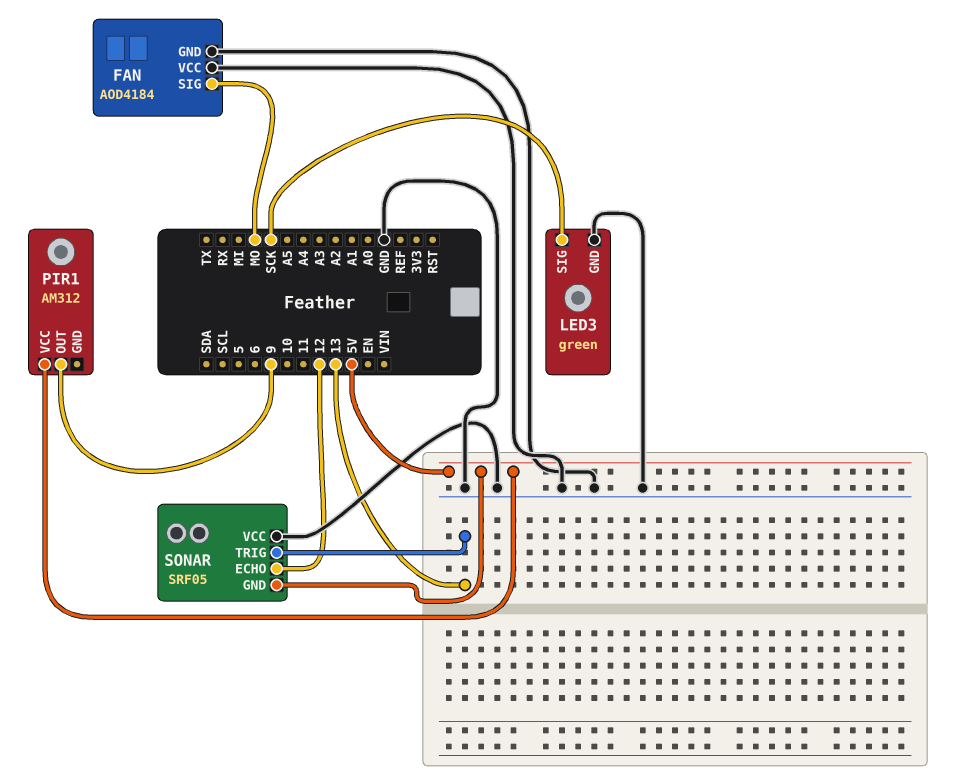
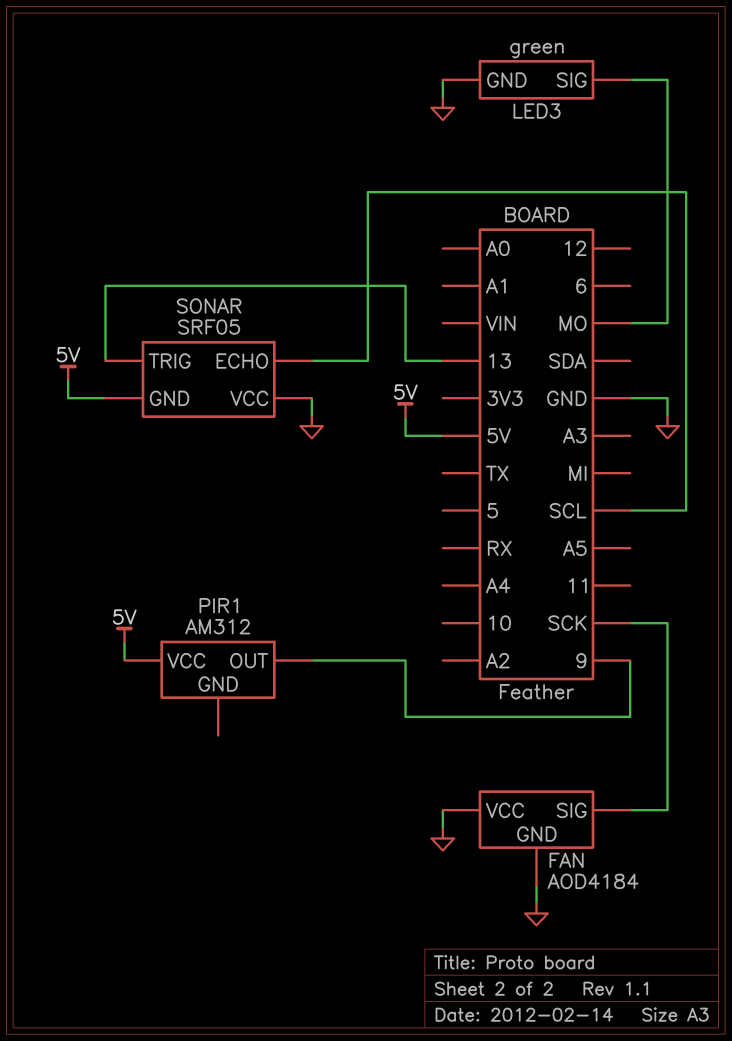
FAN pin SIG: MO -> SCK
LED3 pin SIG: SCK -> MO
SONAR pin ECHO: 12 -> SCL

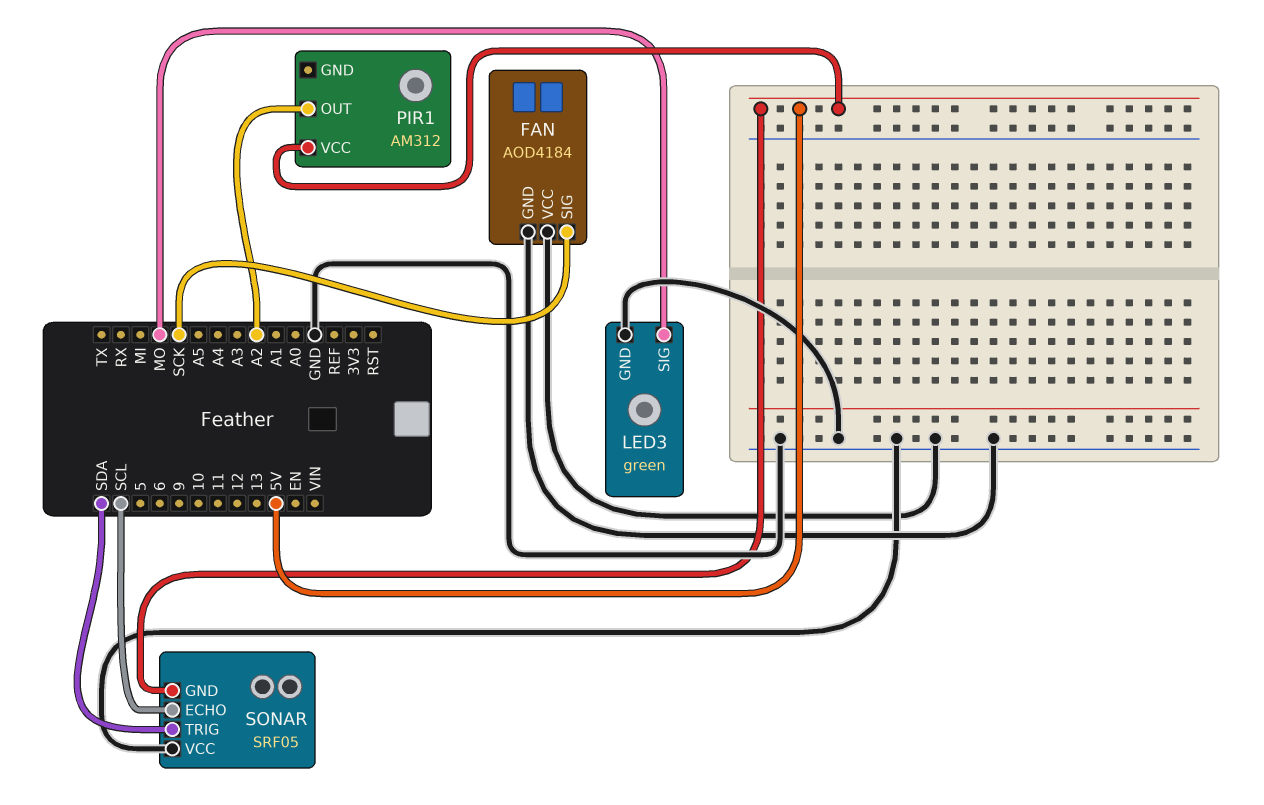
PIR1 pin OUT: 9 -> A2
SONAR pin TRIG: 13 -> SDA

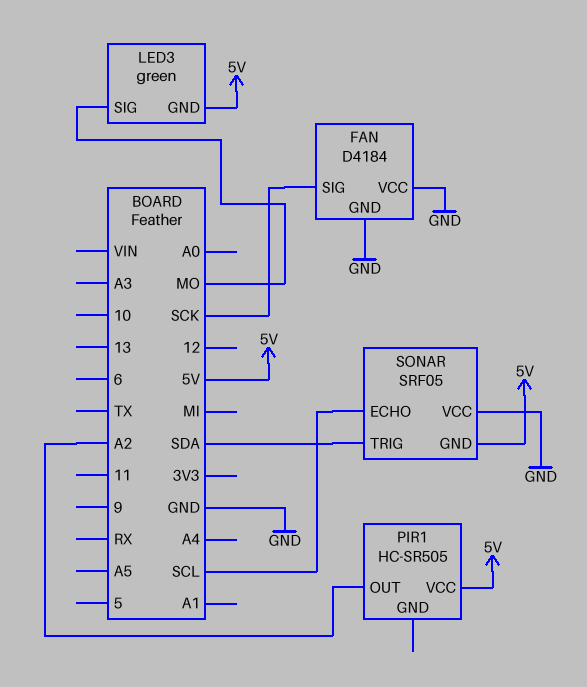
FAN: AOD4184 -> D4184
LED3 pin GND: GND -> 5V
PIR1: AM312 -> HC-SR505

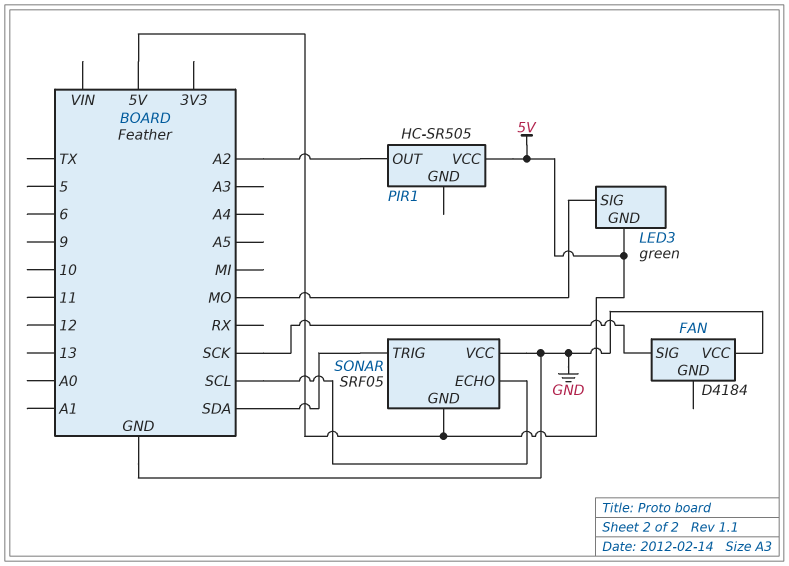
FAN pin GND: GND -> none

